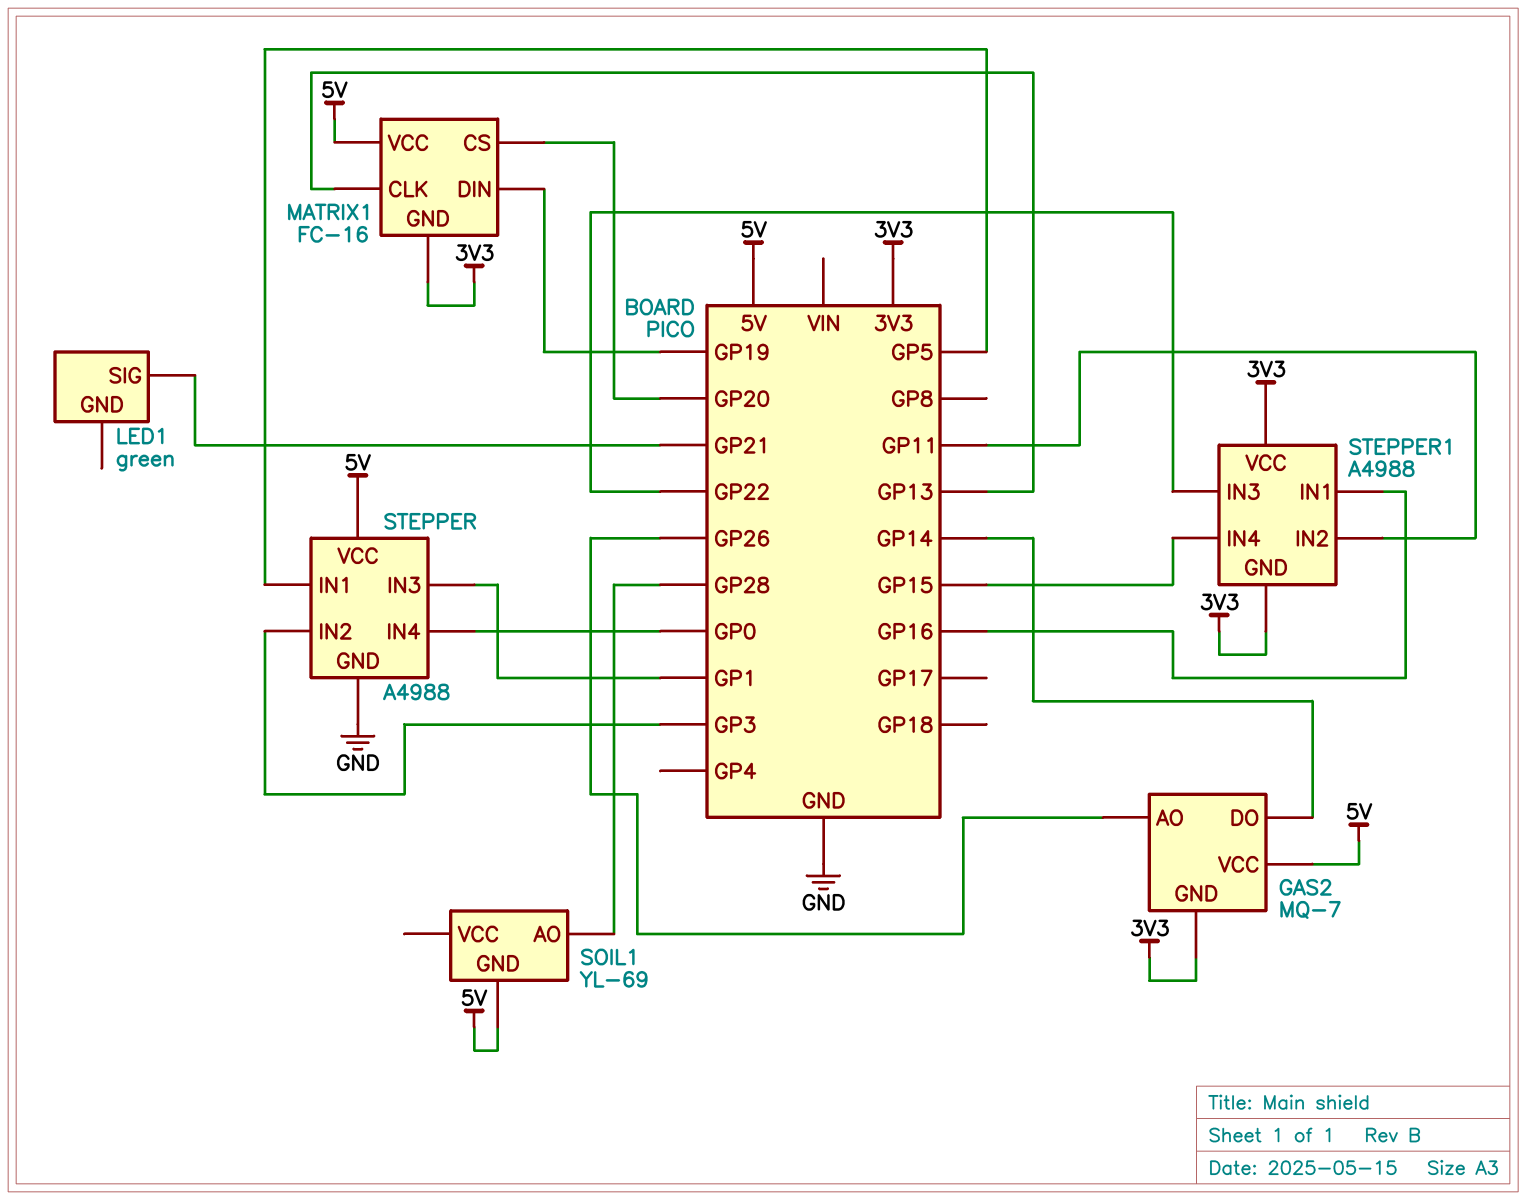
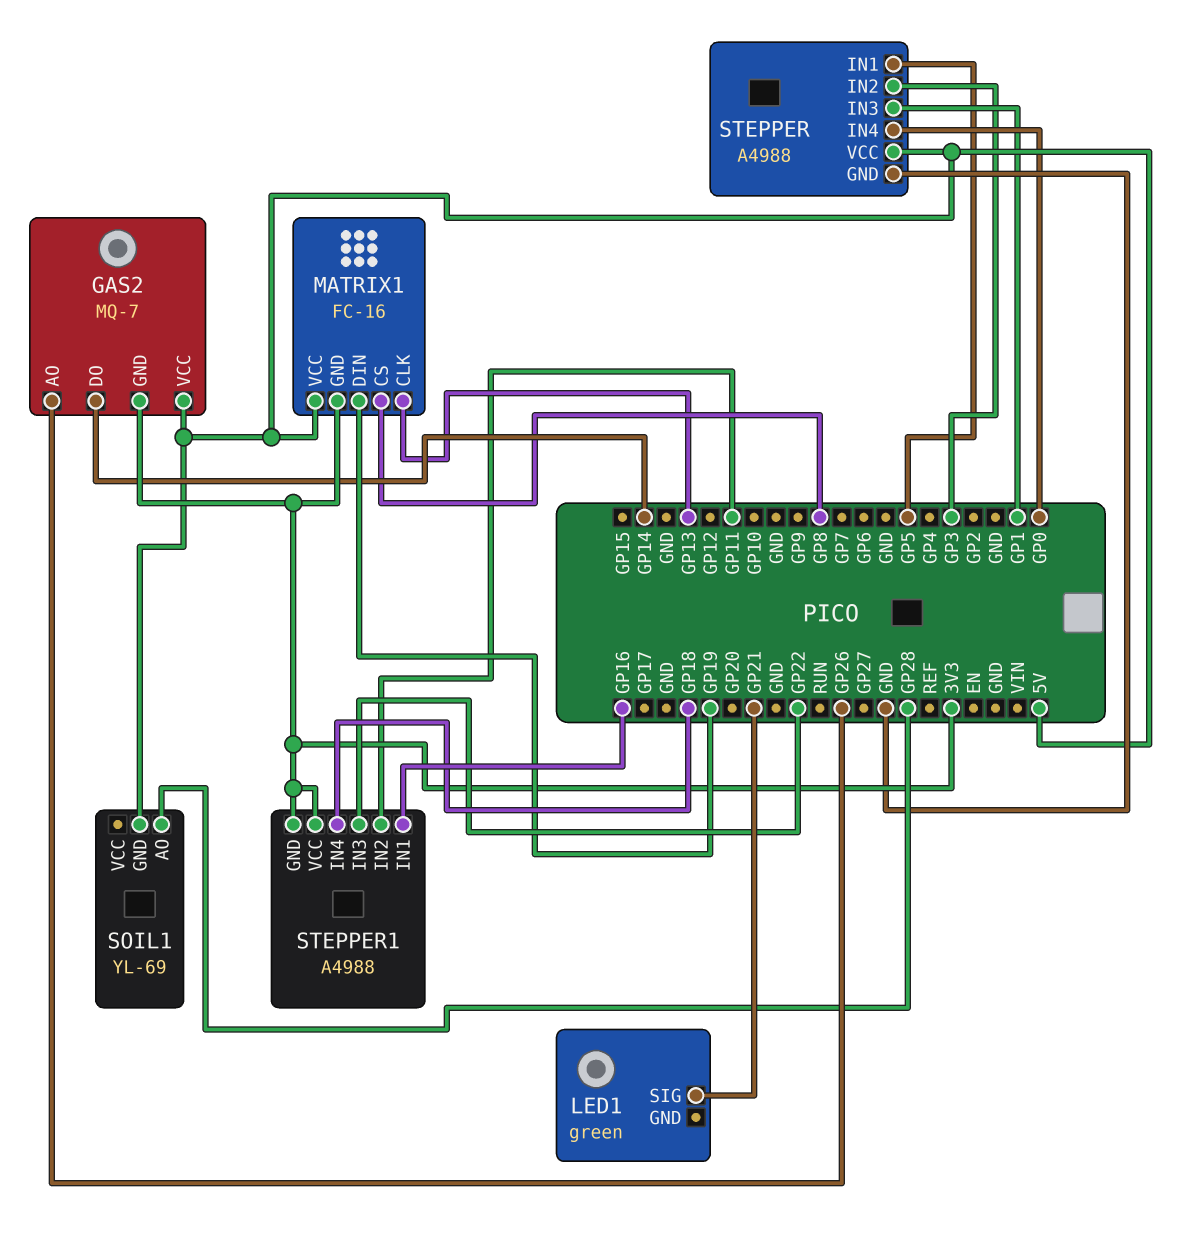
MATRIX1 pin CS: GP20 -> GP8
STEPPER1 pin IN4: GP15 -> GP18

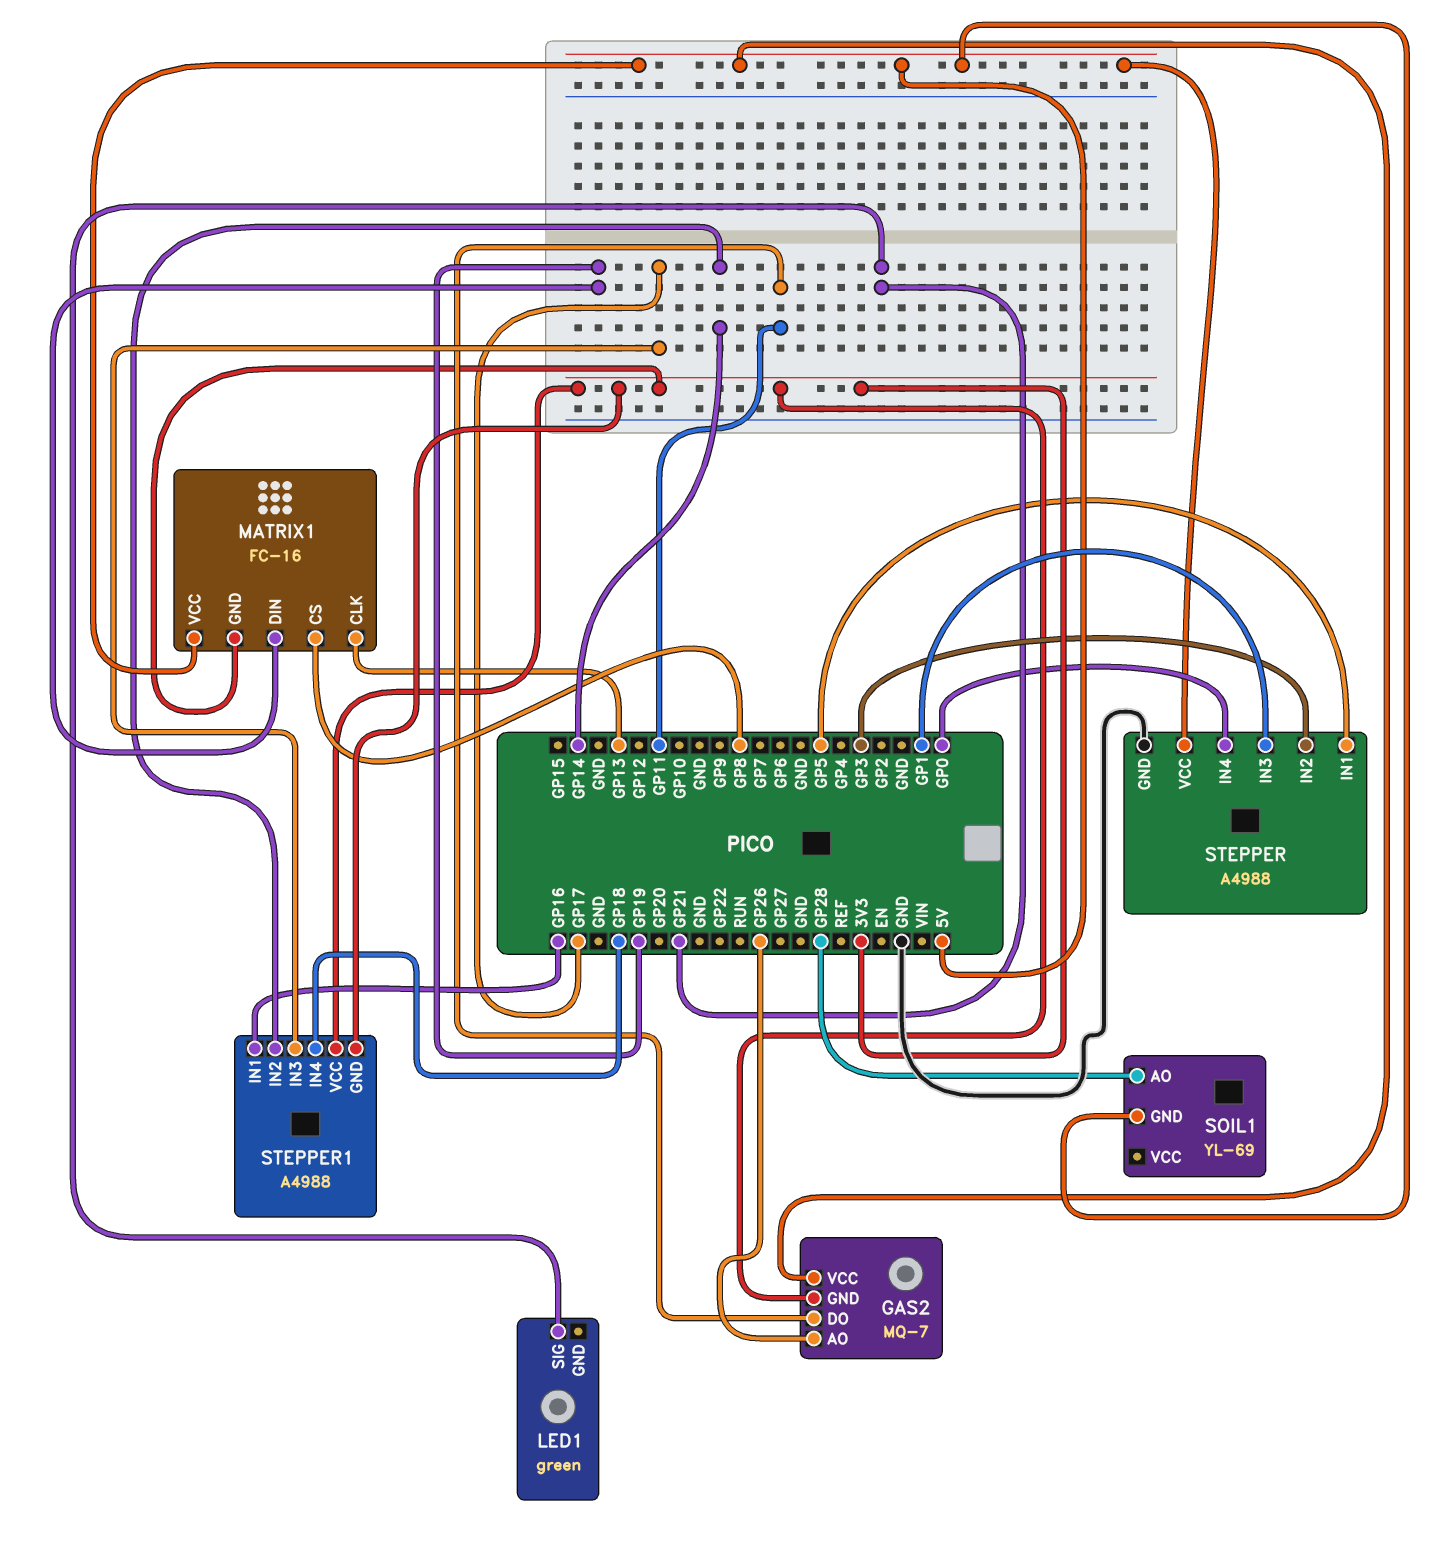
GAS2 pin DO: GP14 -> GP11
STEPPER1 pin IN2: GP11 -> GP14
STEPPER1 pin IN3: GP22 -> GP17

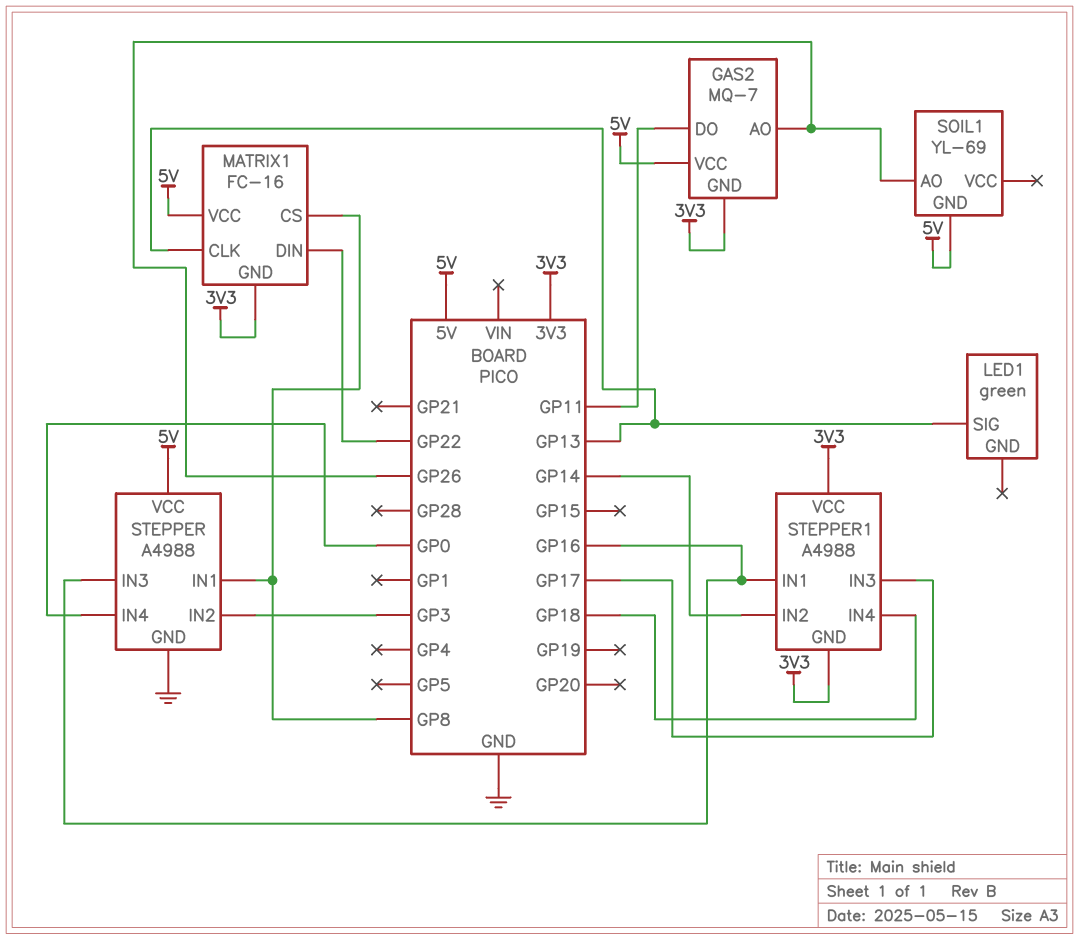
LED1 pin SIG: GP21 -> GP13
MATRIX1 pin DIN: GP19 -> GP22
SOIL1 pin AO: GP28 -> GP26
STEPPER pin IN1: GP5 -> GP8
STEPPER pin IN3: GP1 -> GP16

